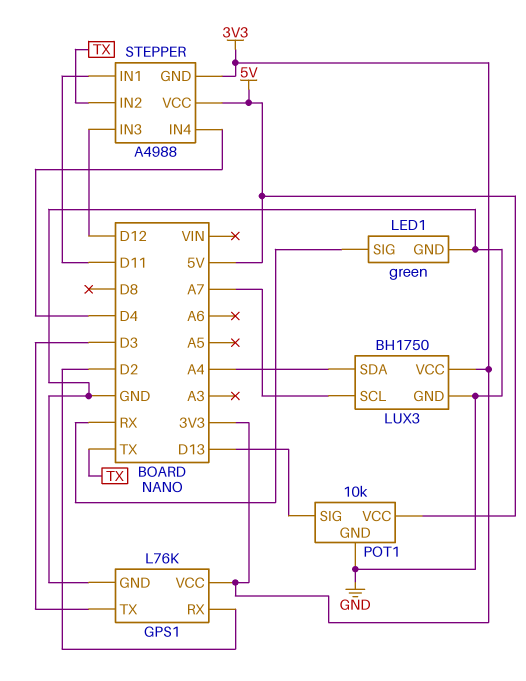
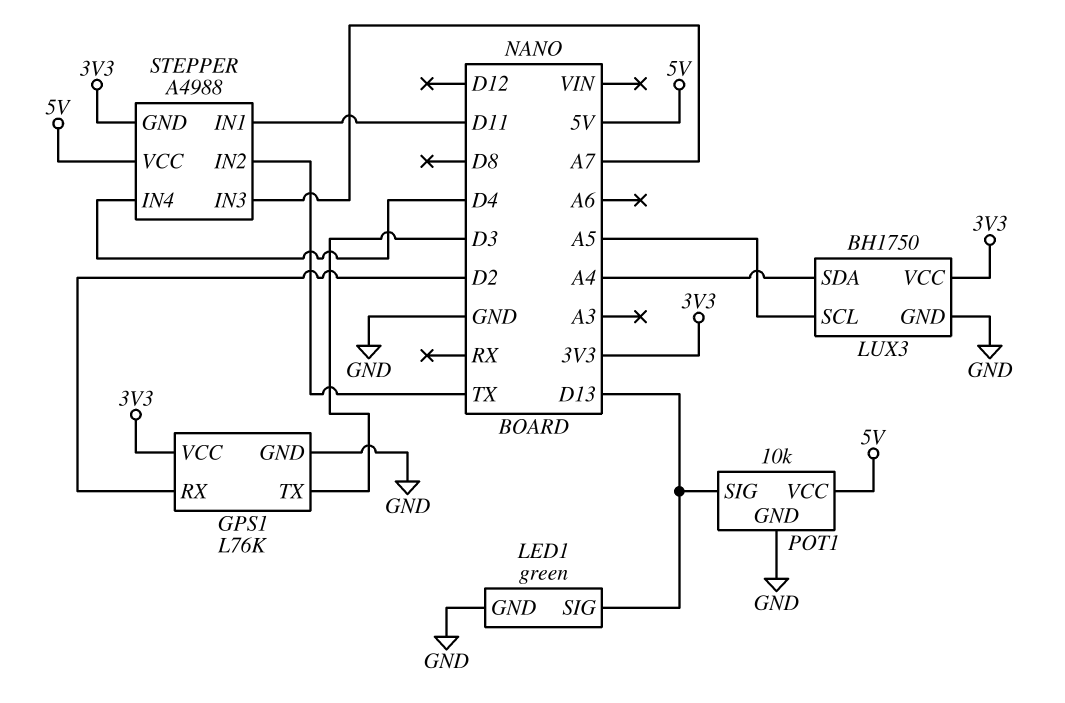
LED1 pin SIG: RX -> D13
LUX3 pin SCL: A7 -> A5
STEPPER pin IN3: D12 -> A7

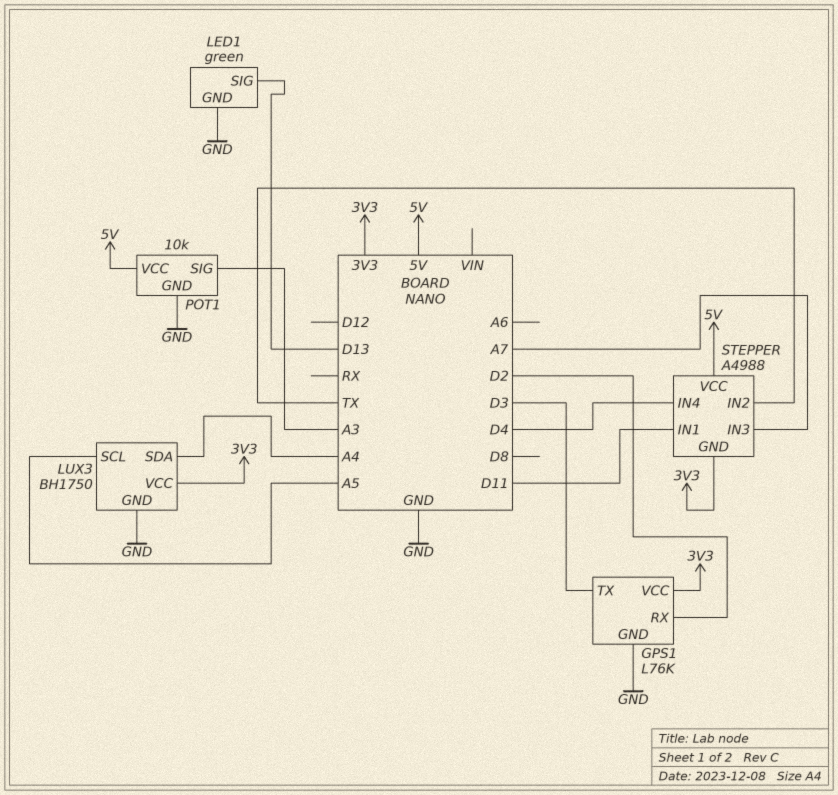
POT1 pin SIG: D13 -> A3

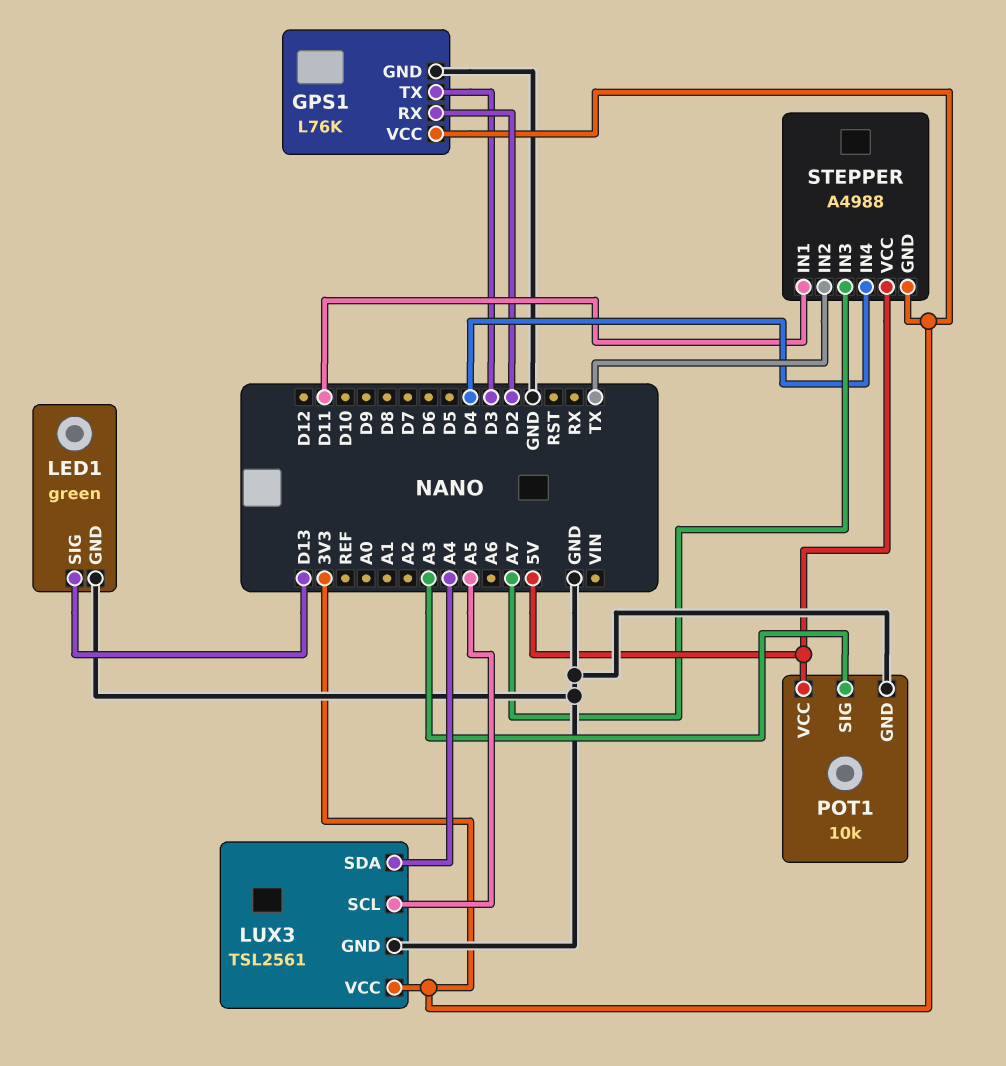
LUX3: BH1750 -> TSL2561

